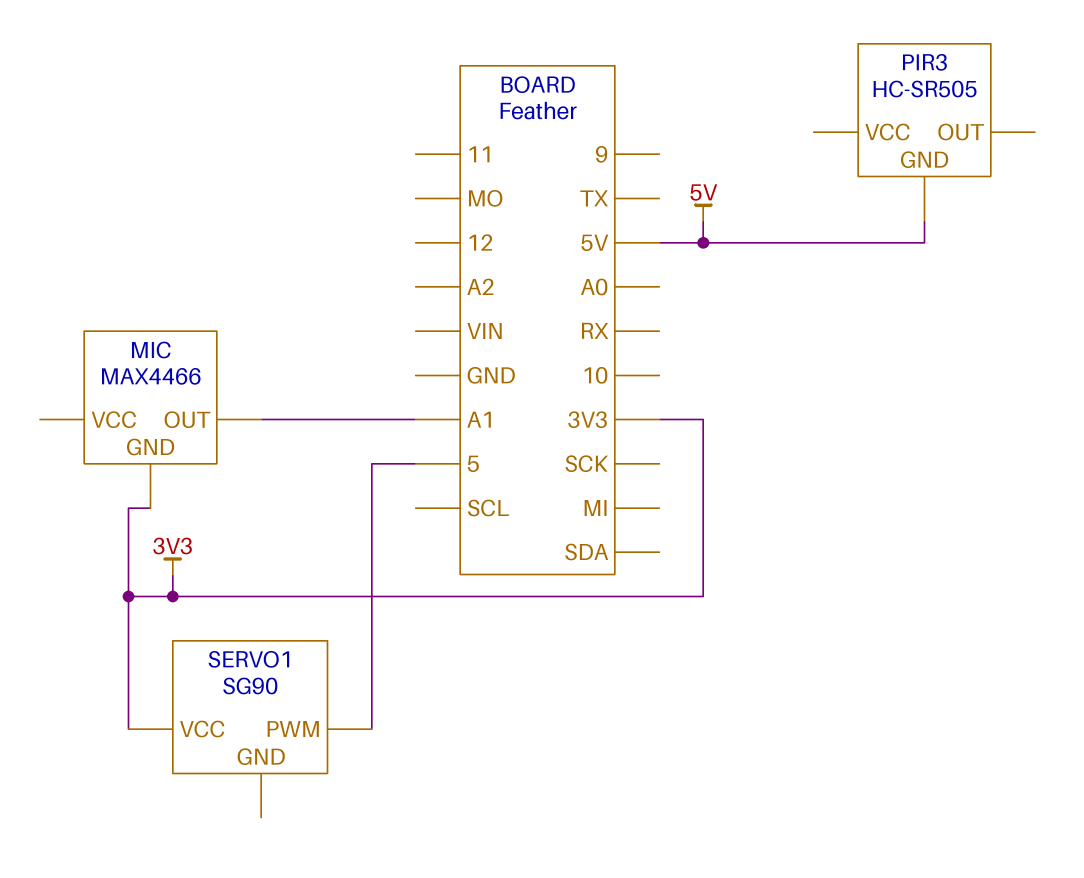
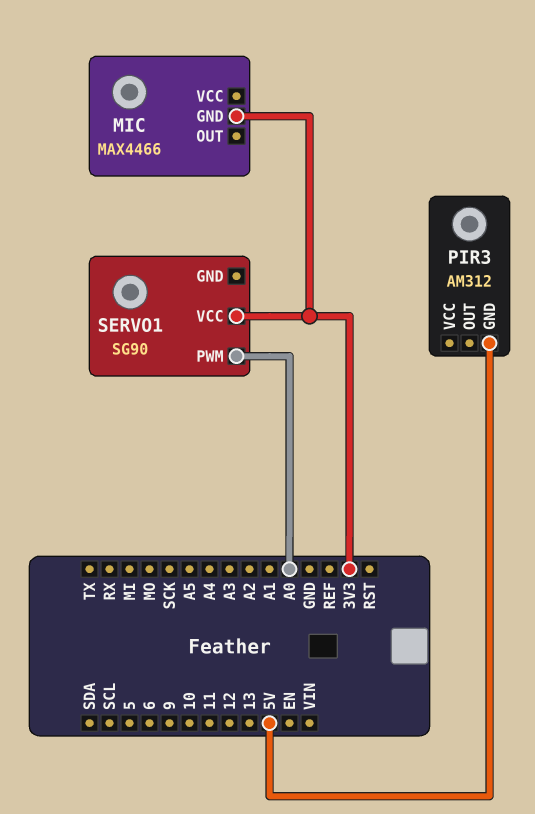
MIC pin OUT: A1 -> none
PIR3: HC-SR505 -> AM312
SERVO1 pin PWM: 5 -> A0

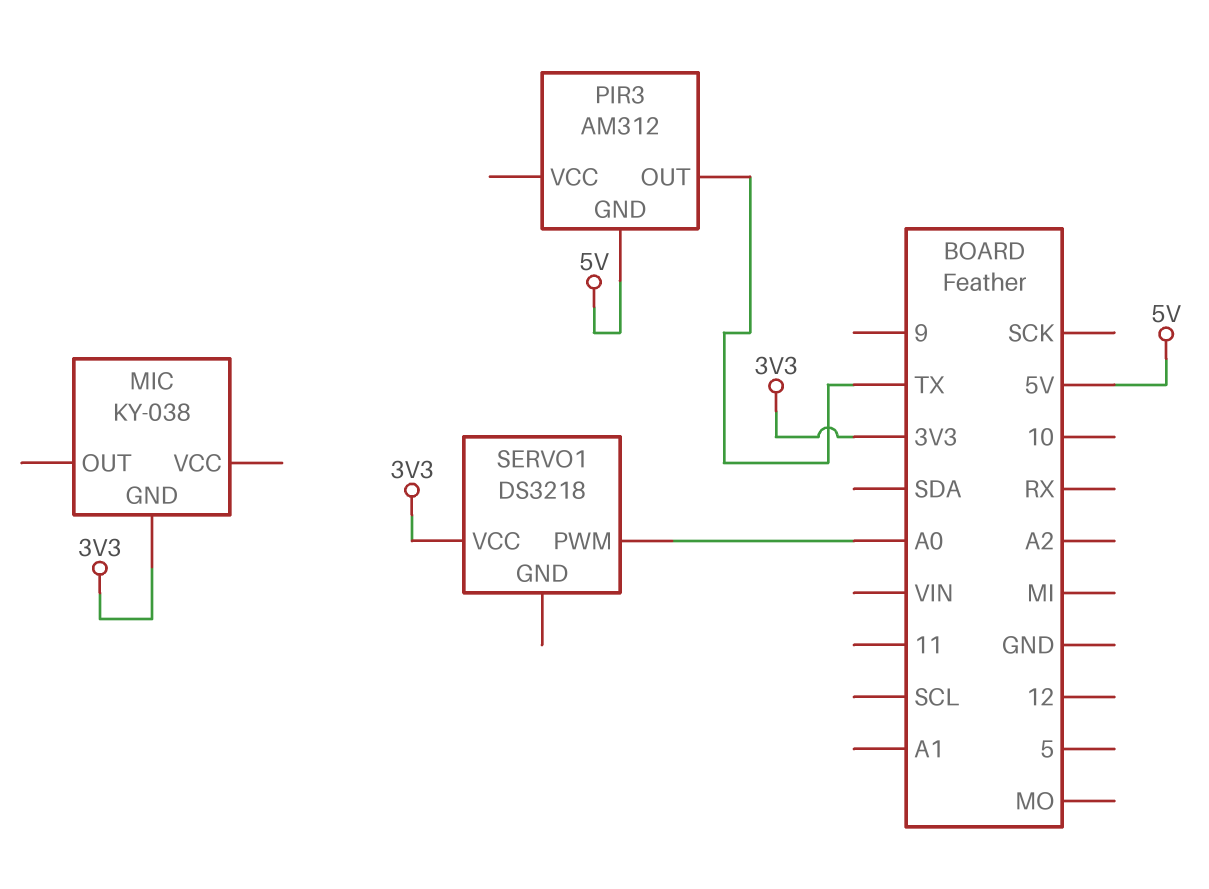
MIC: MAX4466 -> KY-038
PIR3 pin OUT: none -> TX
SERVO1: SG90 -> DS3218

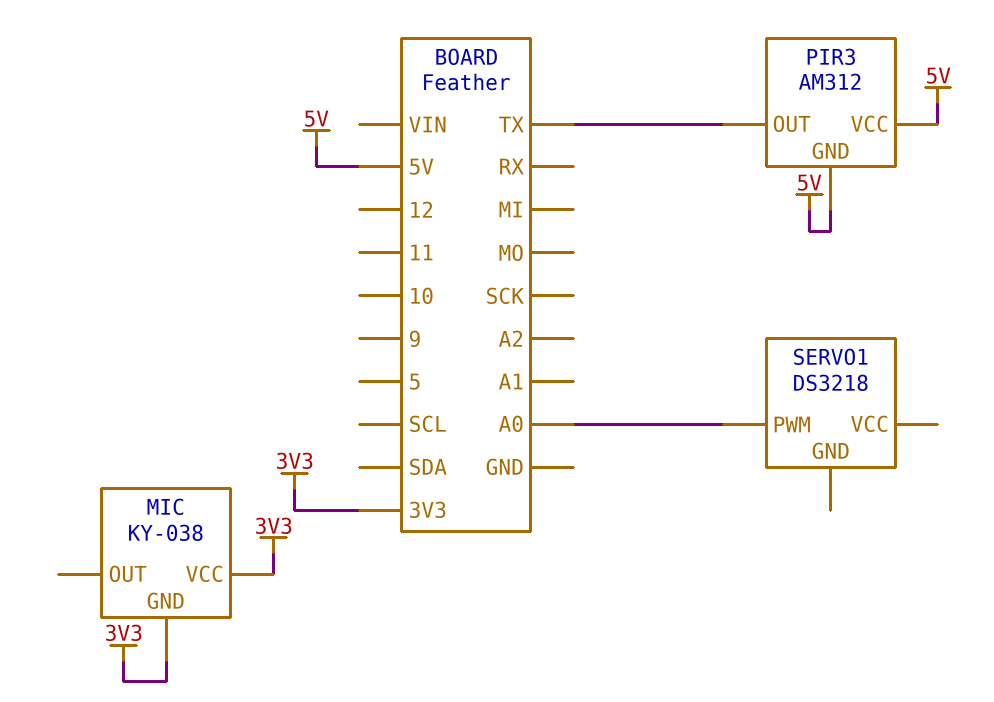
MIC pin VCC: none -> 3V3
PIR3 pin VCC: none -> 5V
SERVO1 pin VCC: 3V3 -> none

